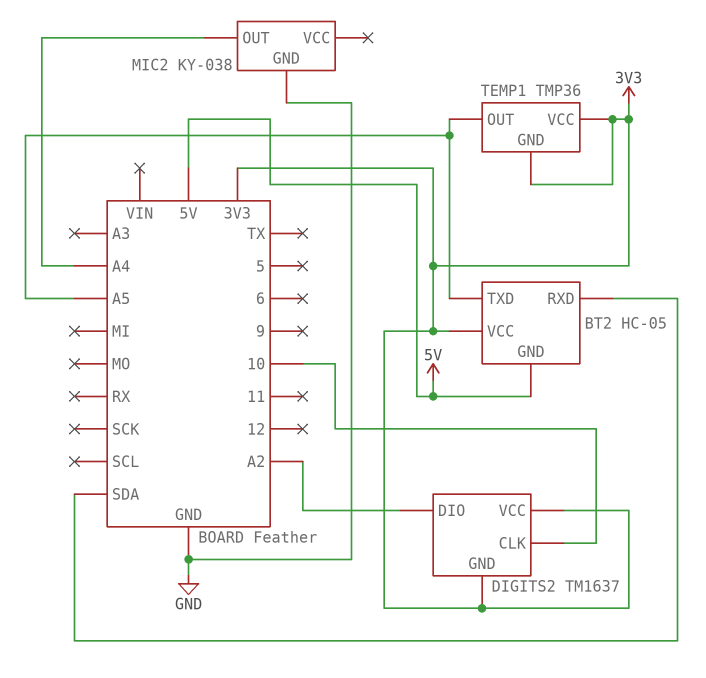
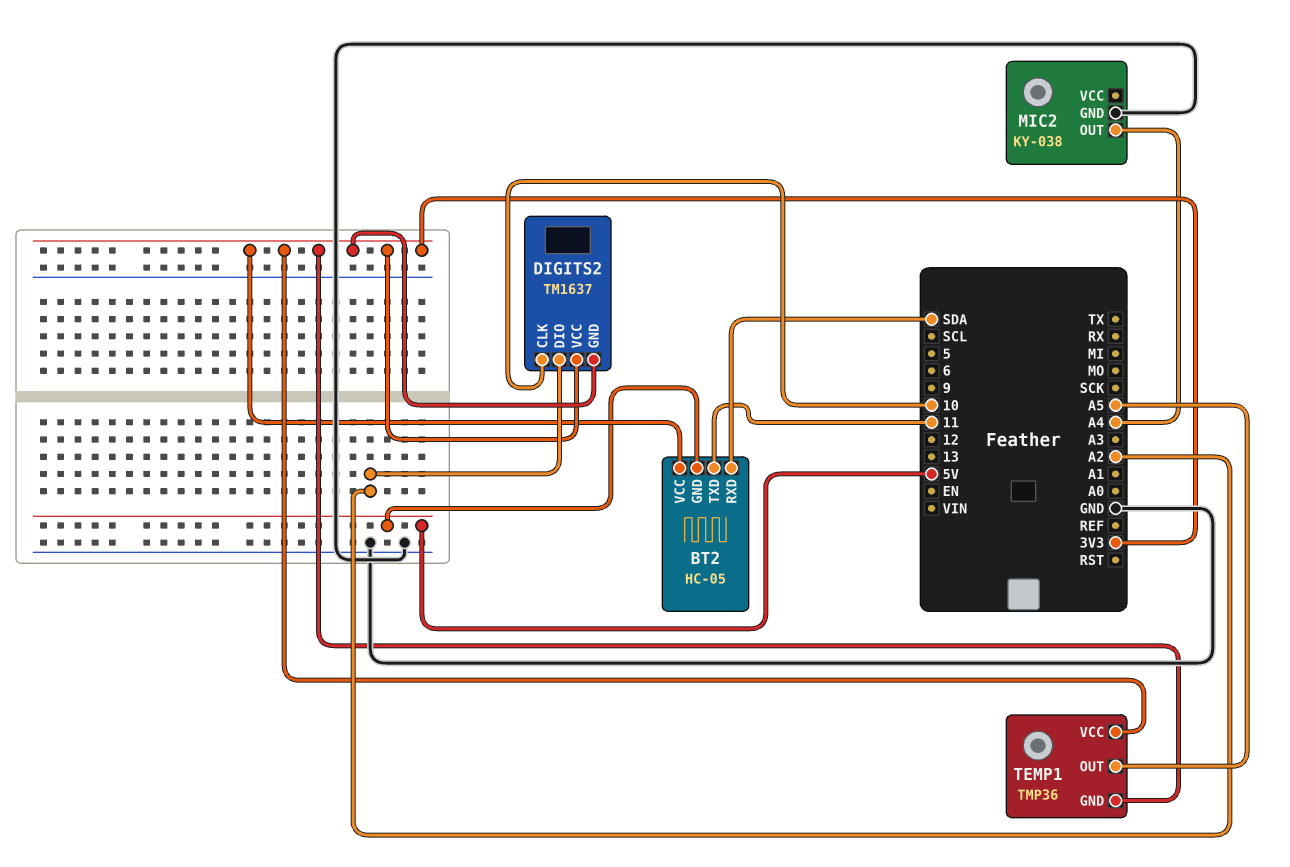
BT2 pin TXD: A5 -> 11

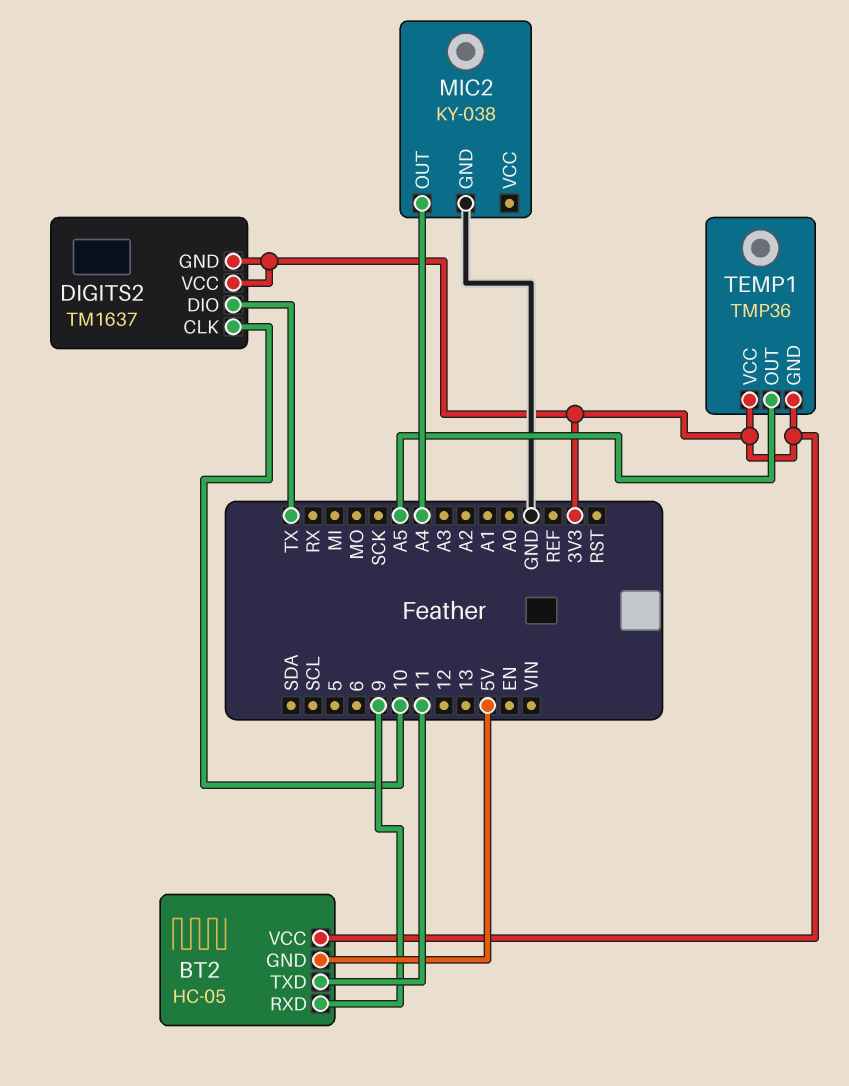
BT2 pin RXD: SDA -> 9
DIGITS2 pin DIO: A2 -> TX

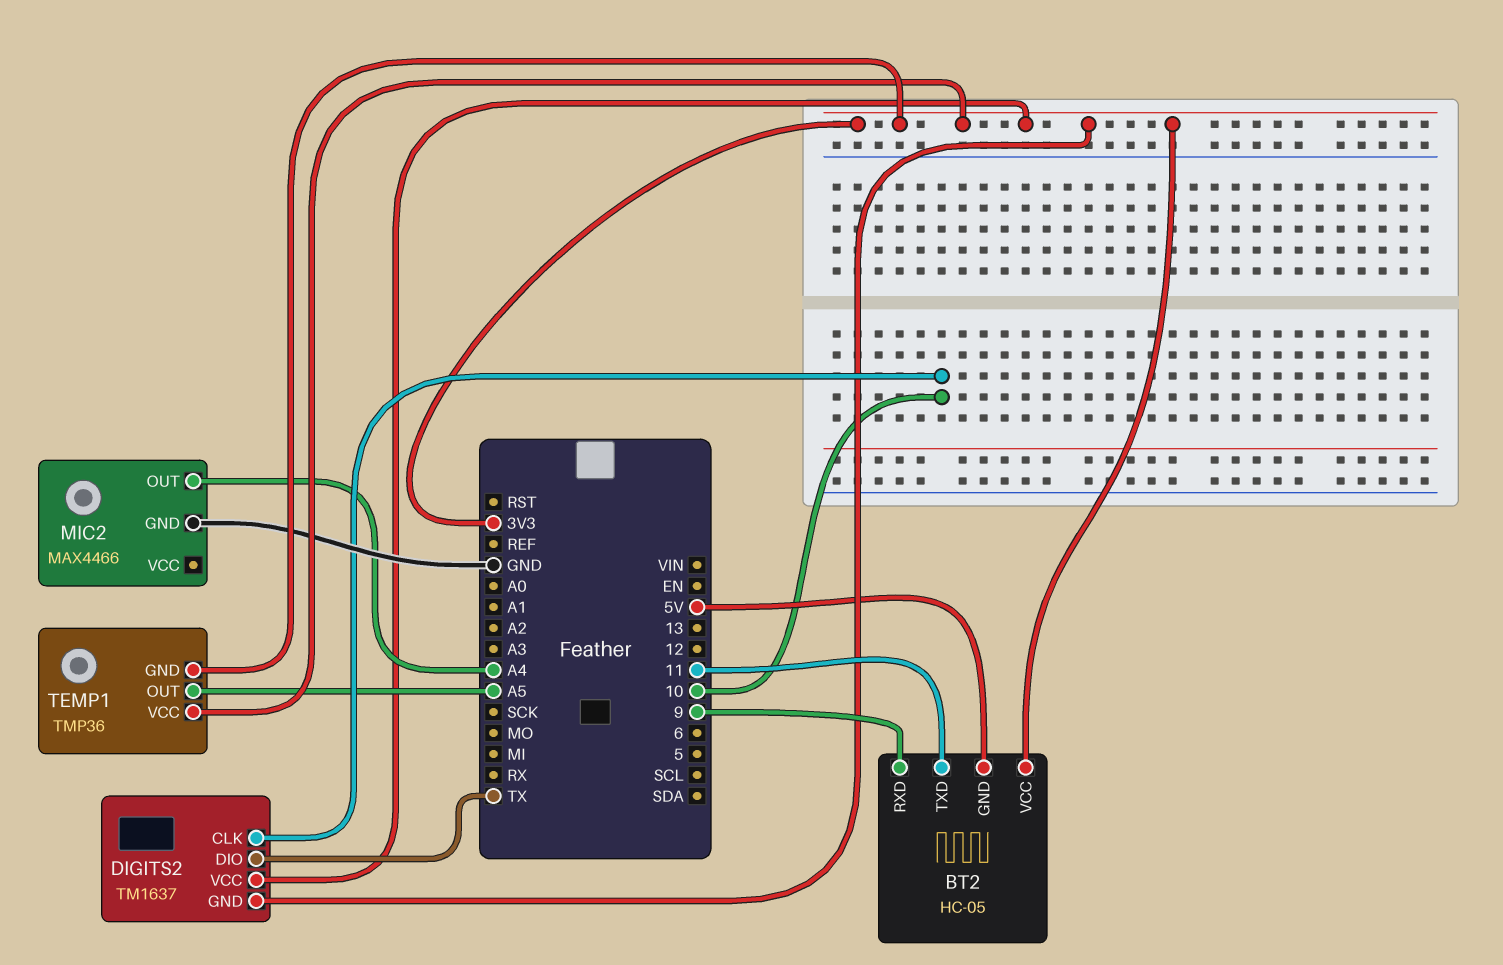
MIC2: KY-038 -> MAX4466

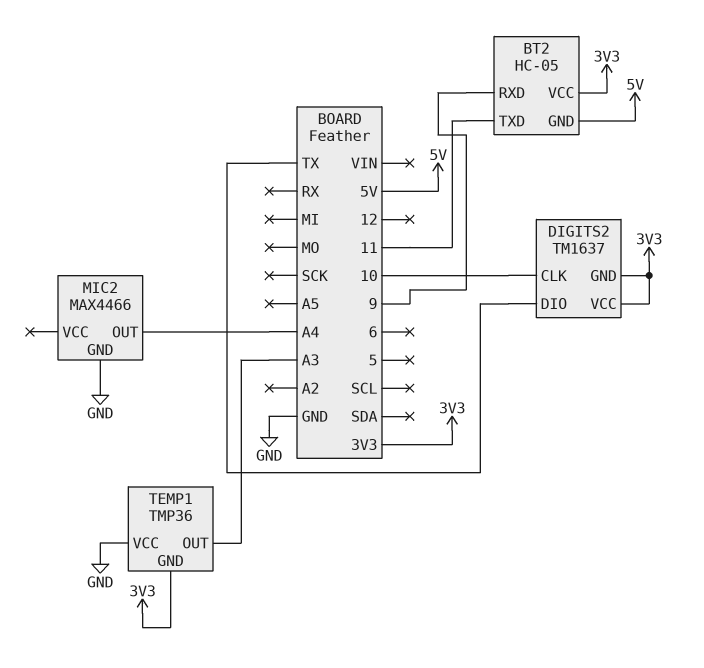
TEMP1 pin OUT: A5 -> A3
TEMP1 pin VCC: 3V3 -> GND

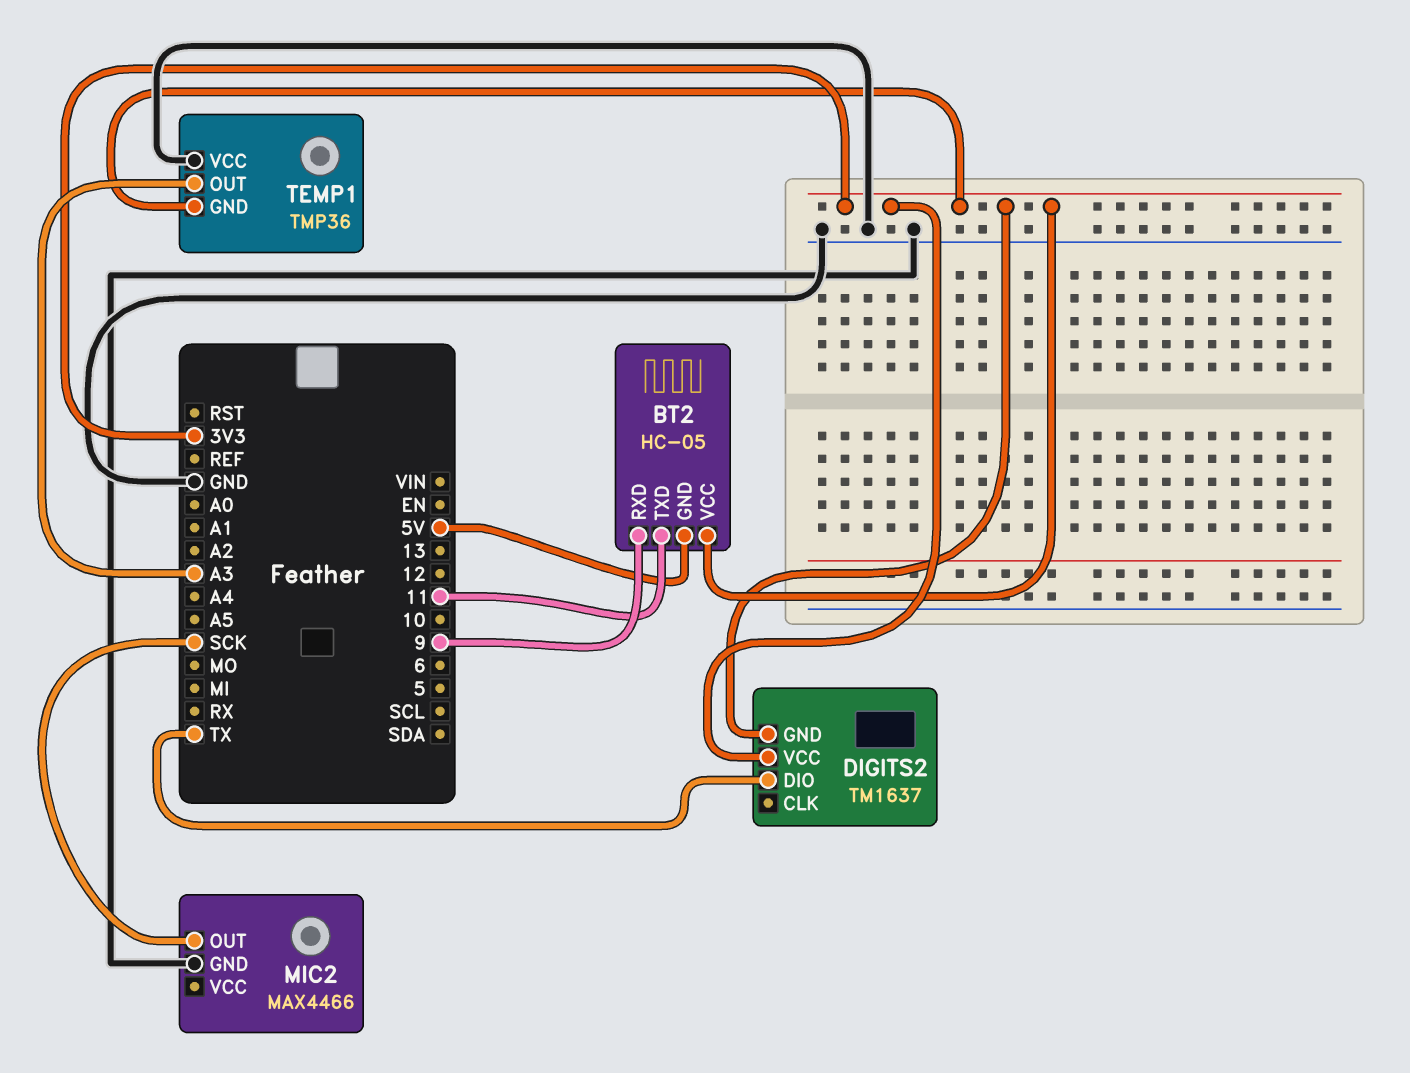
DIGITS2 pin CLK: 10 -> none
MIC2 pin OUT: A4 -> SCK

